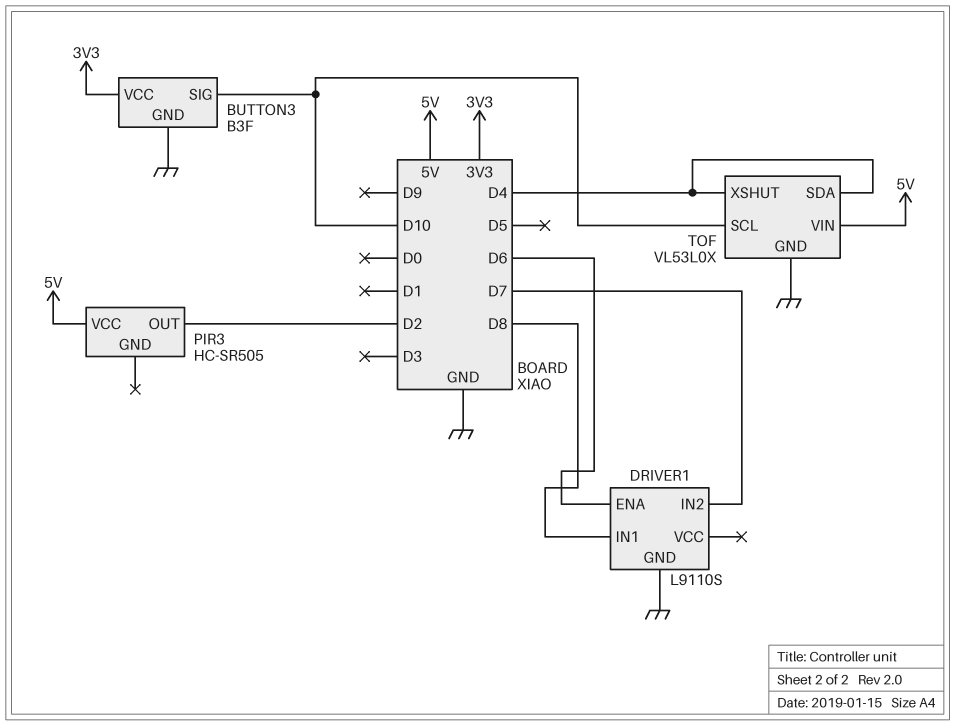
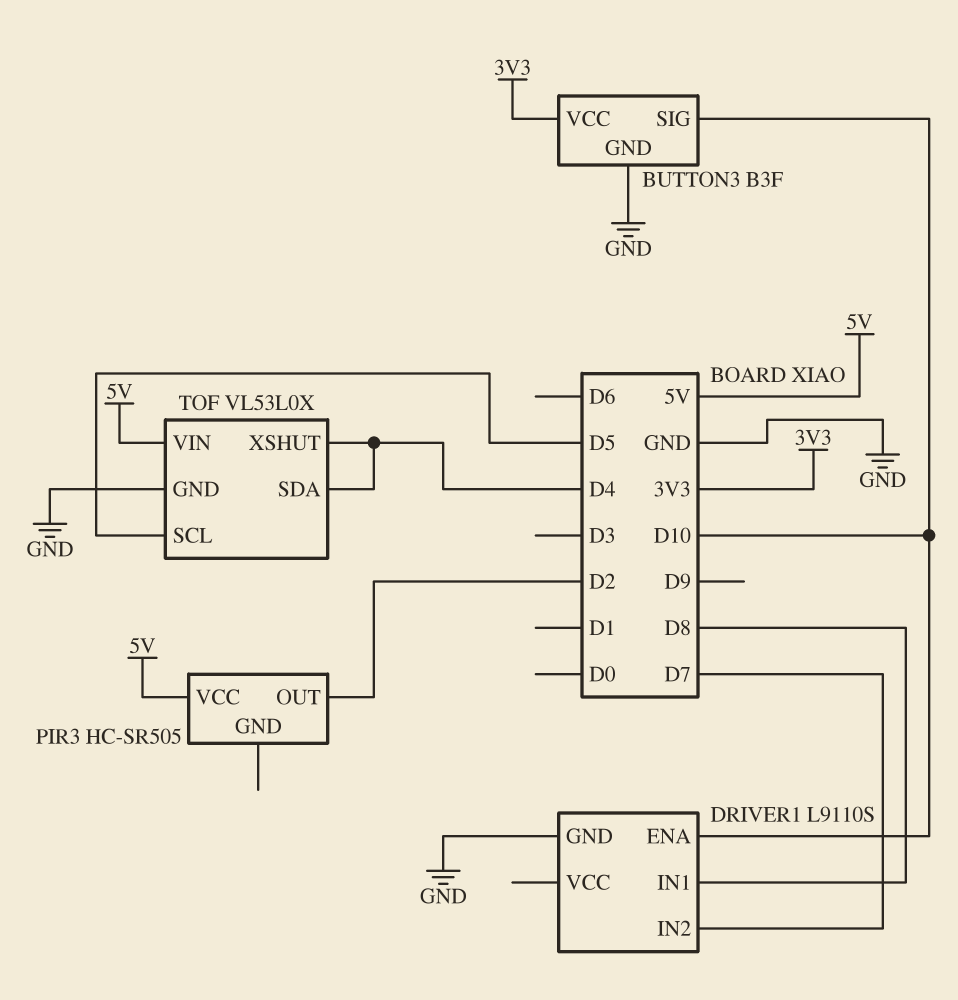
DRIVER1 pin ENA: D6 -> D10
TOF pin SCL: D10 -> D5

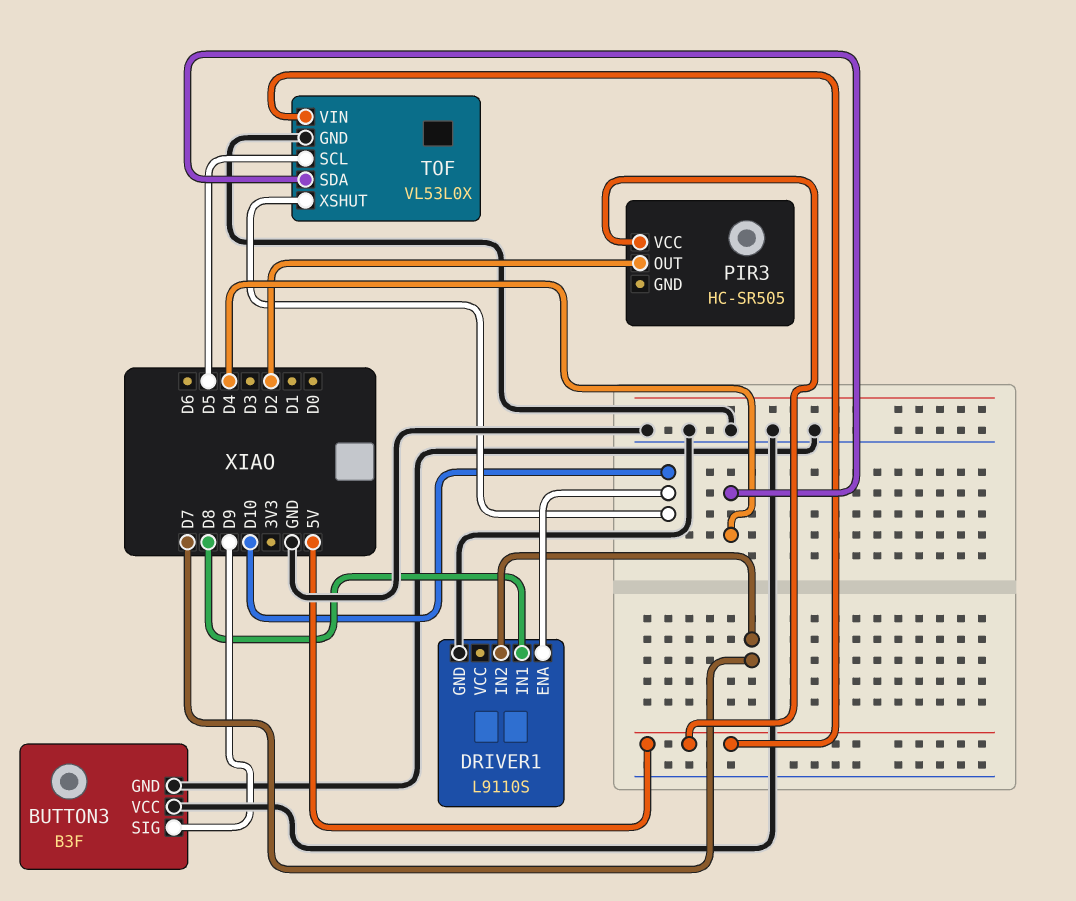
BUTTON3 pin SIG: D10 -> D9
BUTTON3 pin VCC: 3V3 -> GND
TOF pin XSHUT: D4 -> D10

